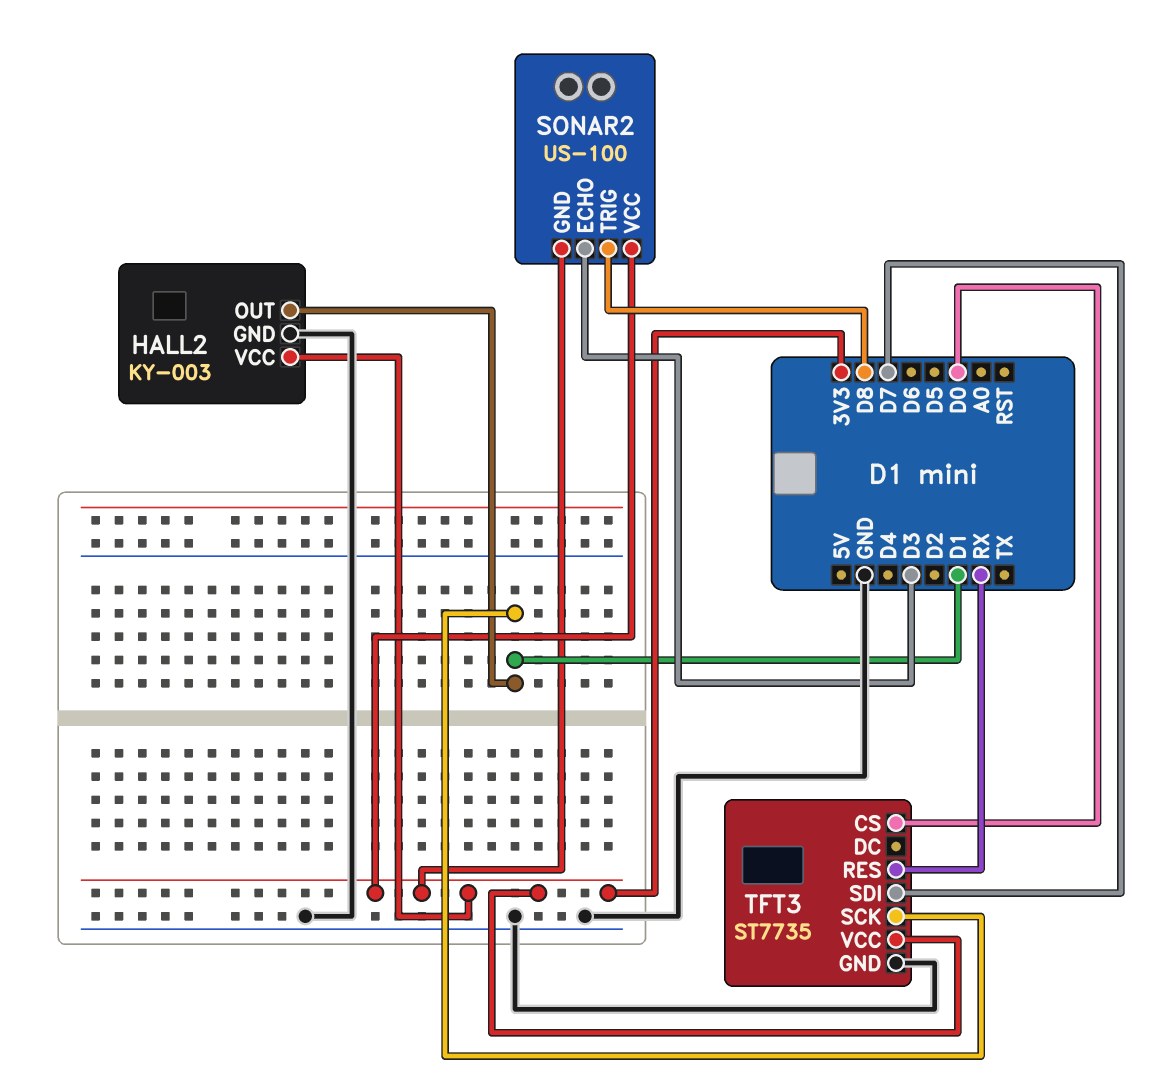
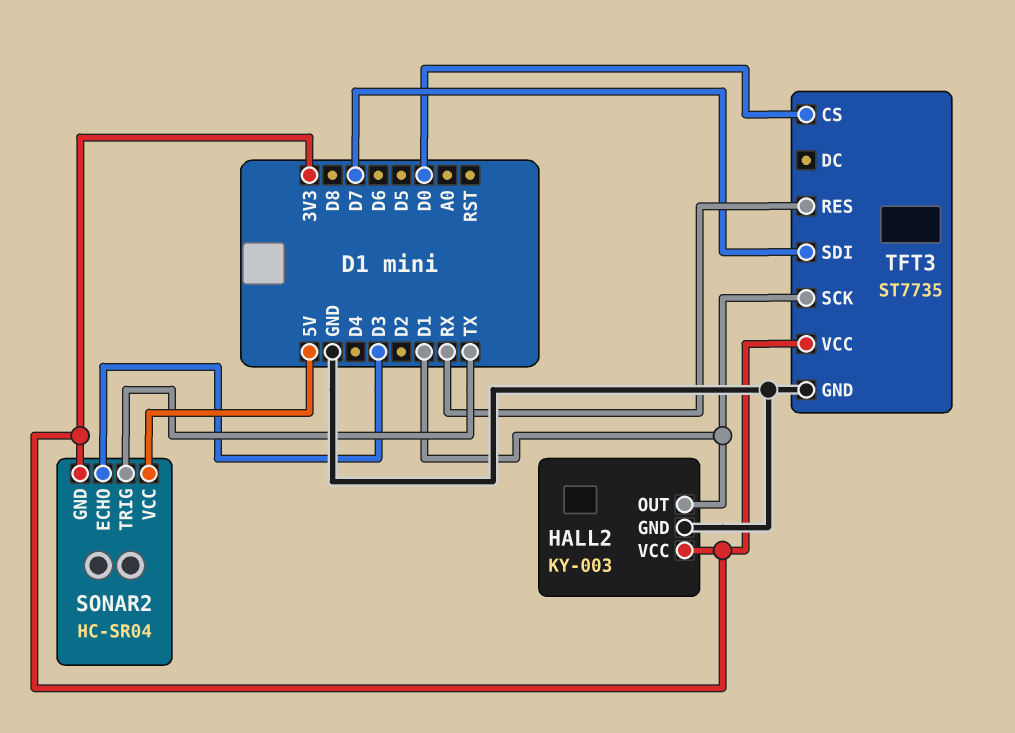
SONAR2: US-100 -> HC-SR04
SONAR2 pin TRIG: D8 -> TX
SONAR2 pin VCC: 3V3 -> 5V

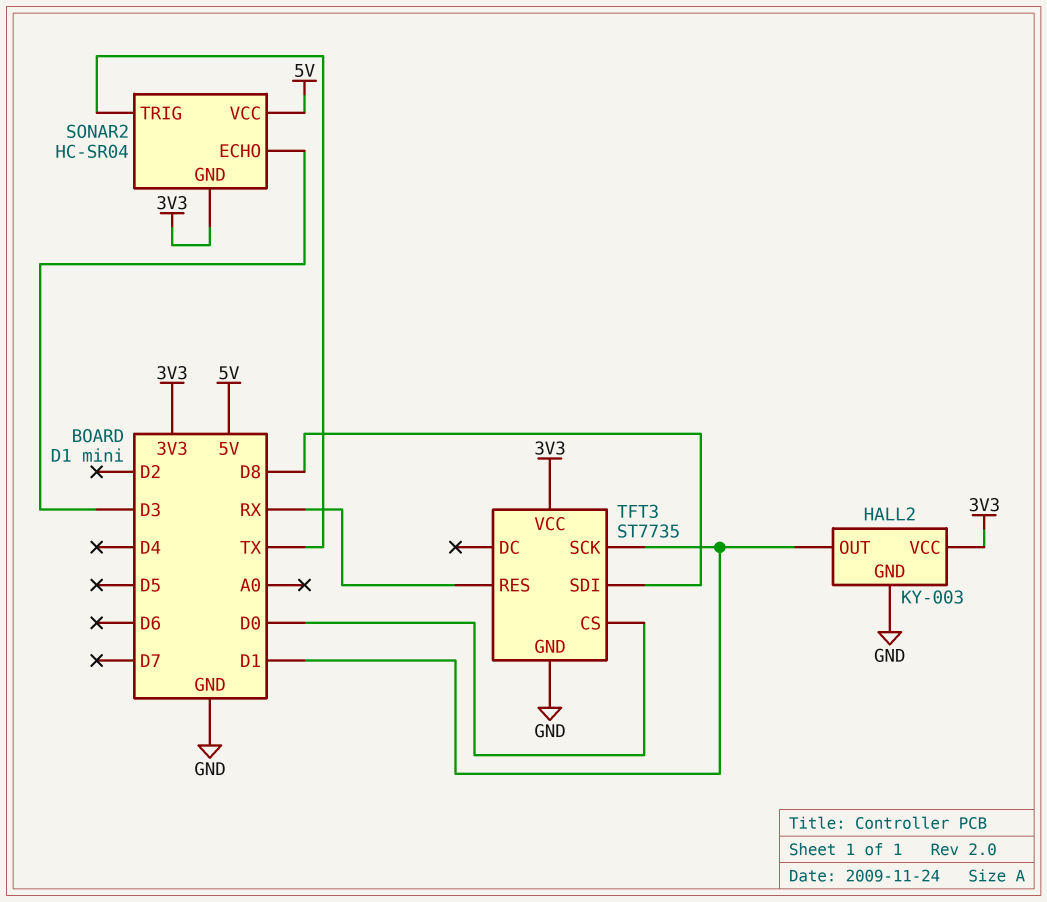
TFT3 pin SDI: D7 -> D8

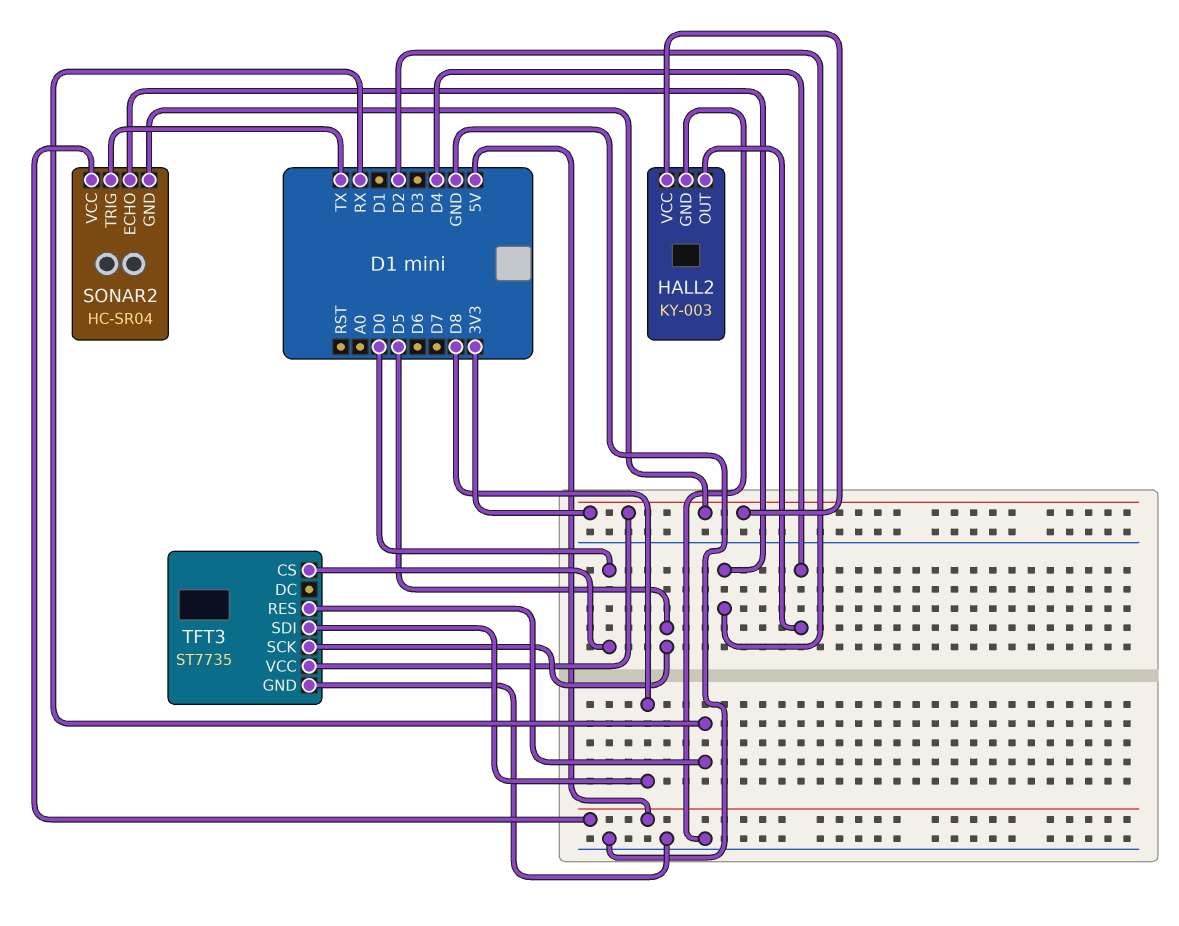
HALL2 pin OUT: D1 -> D4
SONAR2 pin ECHO: D3 -> D2
TFT3 pin SCK: D1 -> D5

